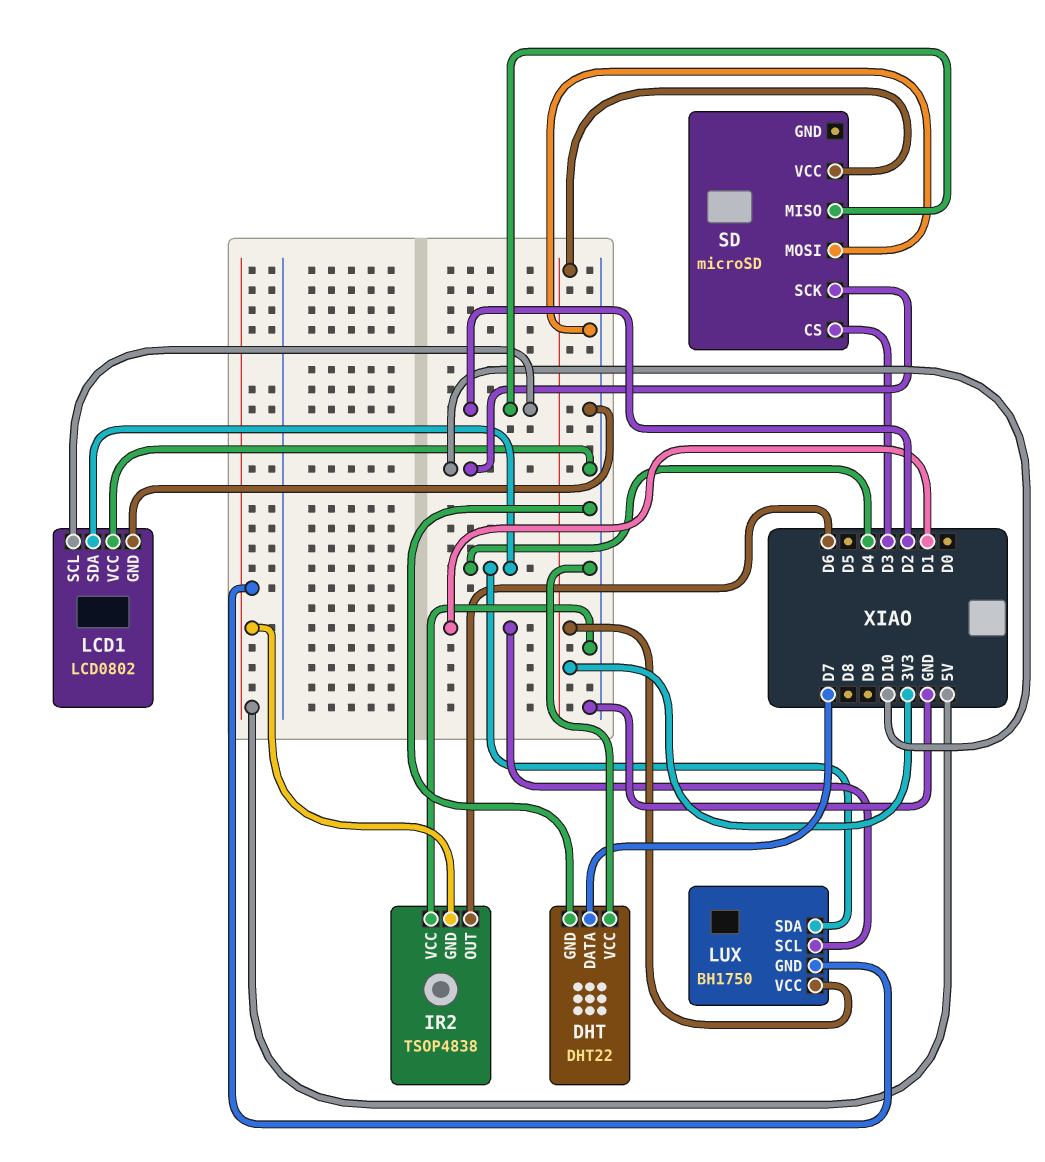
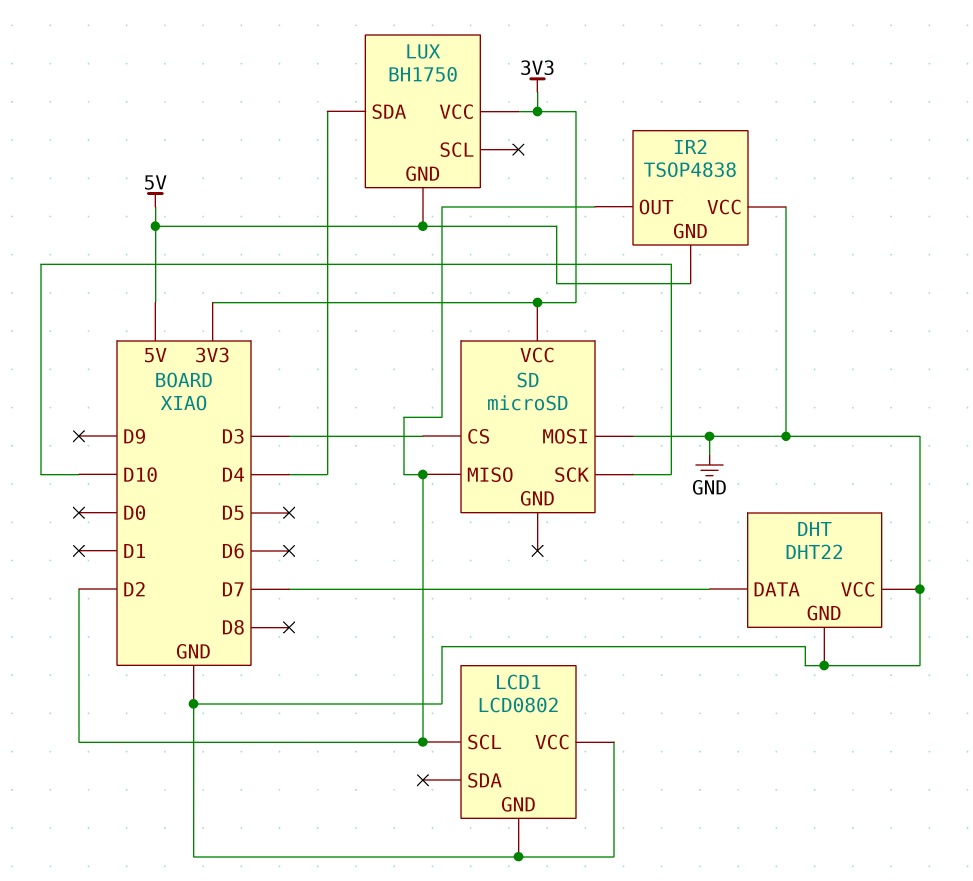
IR2 pin OUT: D6 -> D2
LCD1 pin SDA: D4 -> none
LUX pin SCL: D1 -> none

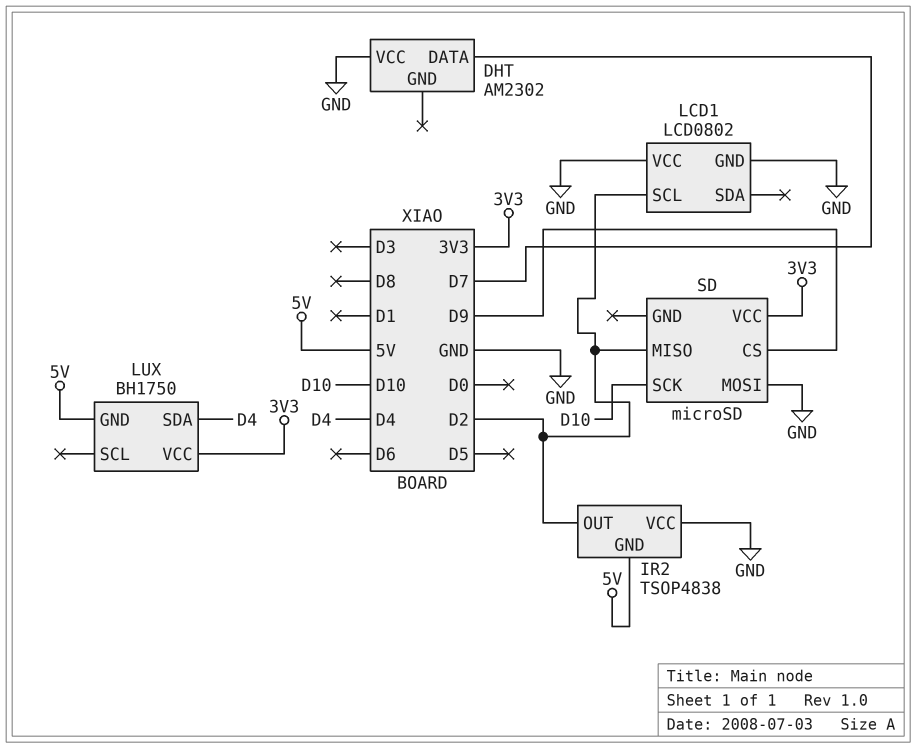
DHT: DHT22 -> AM2302
DHT pin GND: GND -> none
SD pin CS: D3 -> D9

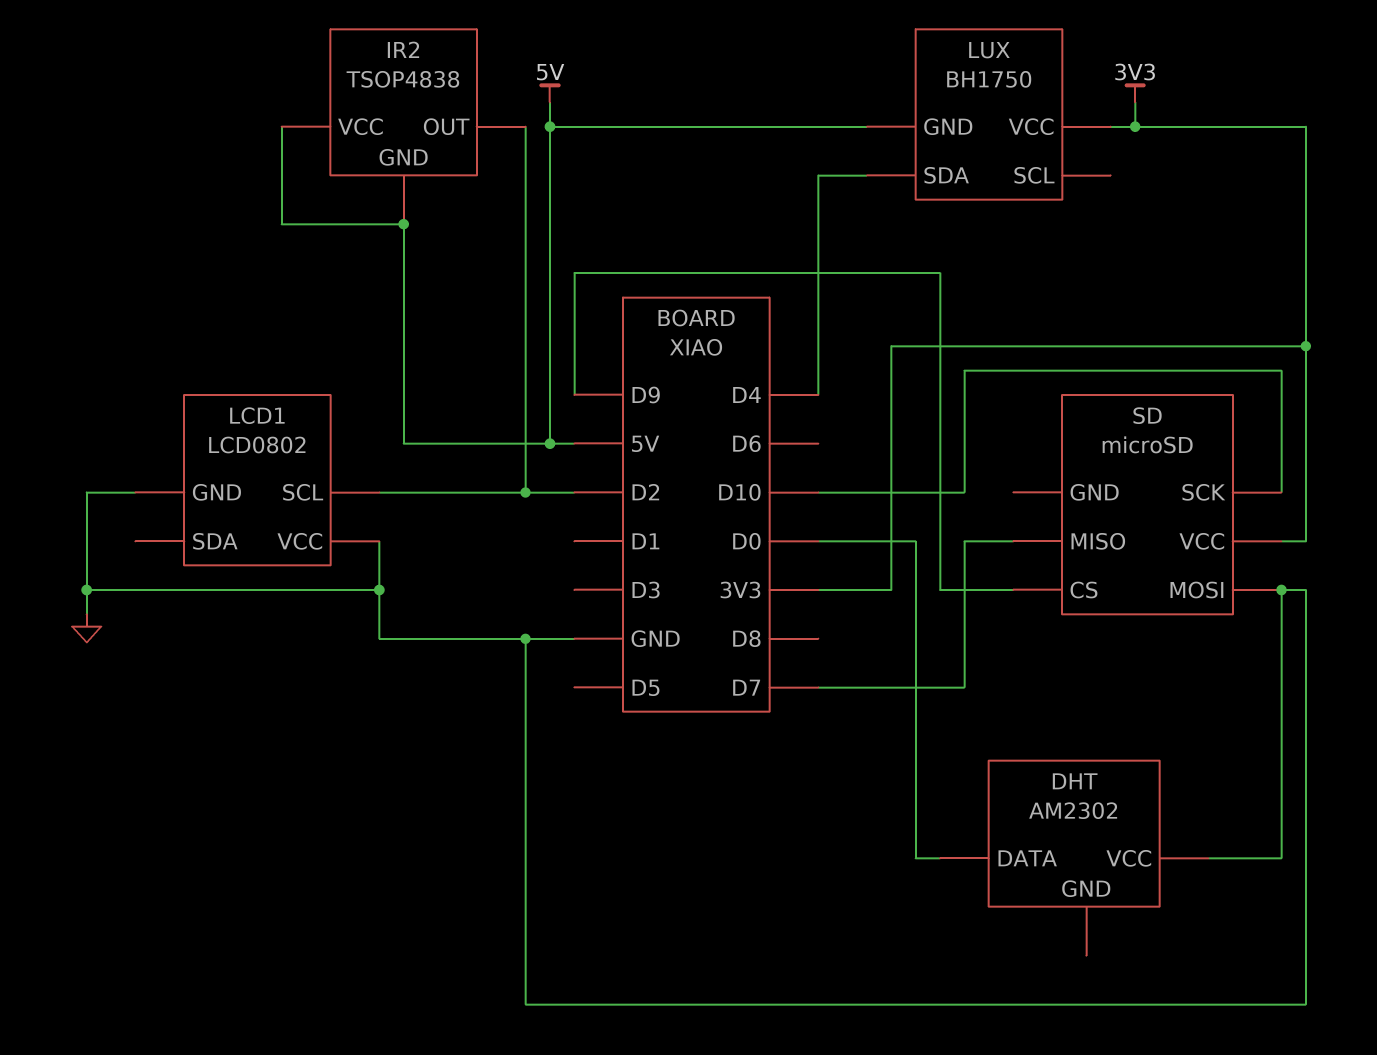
DHT pin DATA: D7 -> D0
IR2 pin VCC: GND -> 5V
SD pin MISO: D2 -> D7

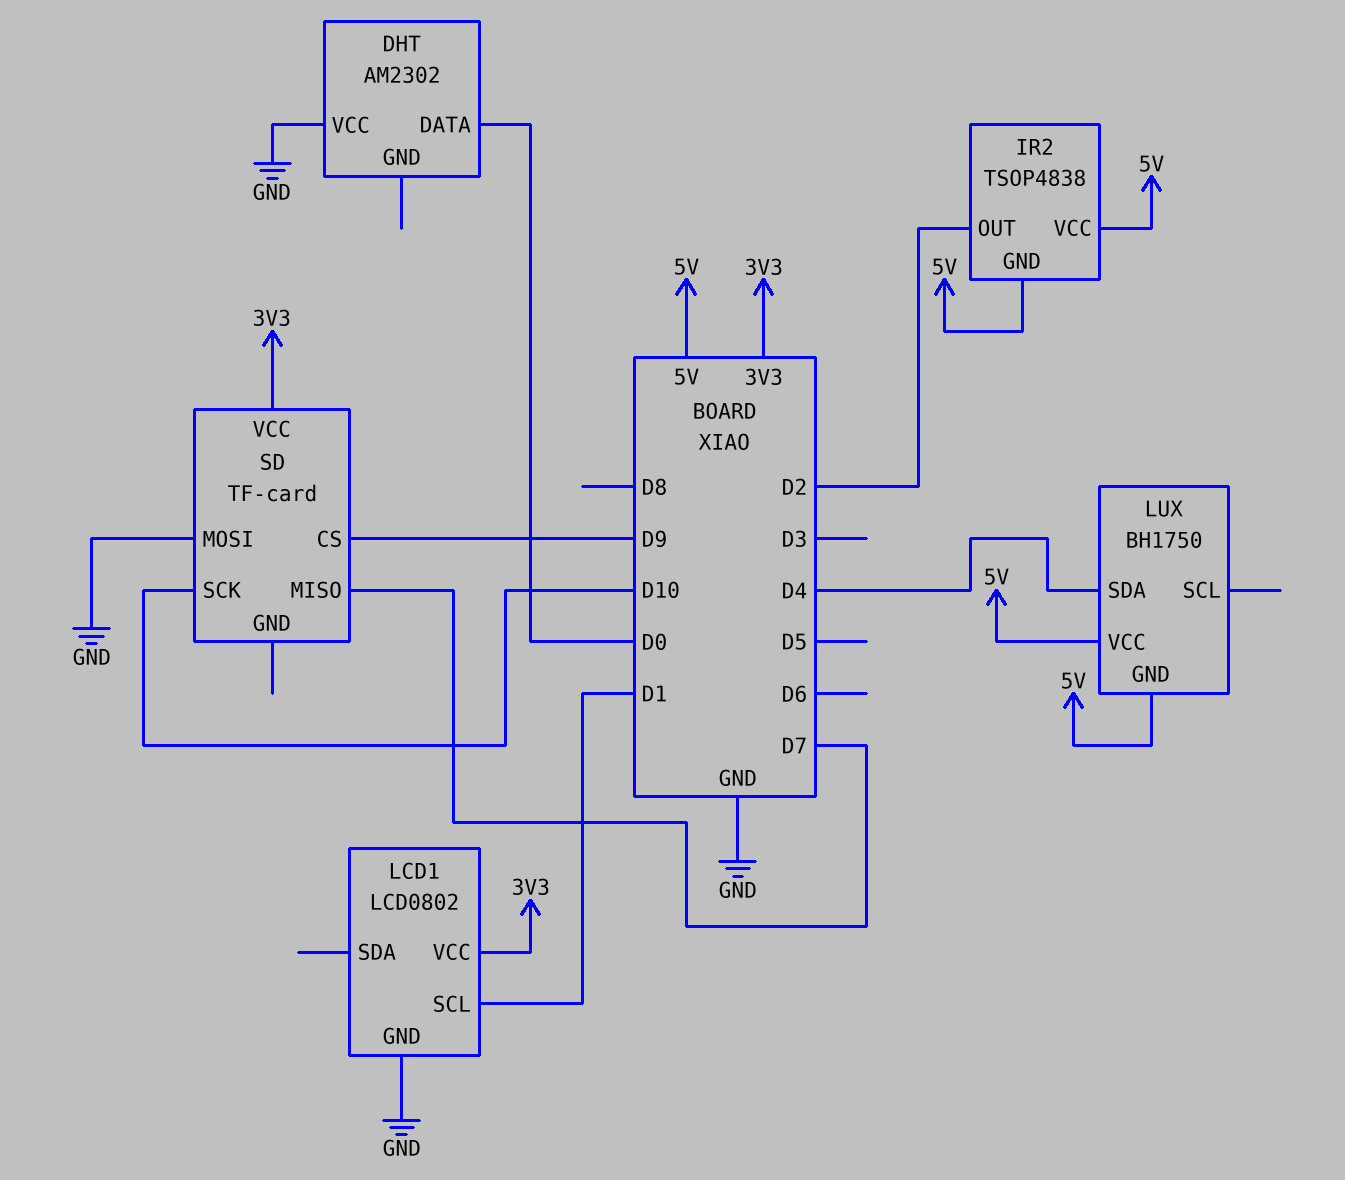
LCD1 pin SCL: D2 -> D1
LCD1 pin VCC: GND -> 3V3
LUX pin VCC: 3V3 -> 5V
SD: microSD -> TF-card

